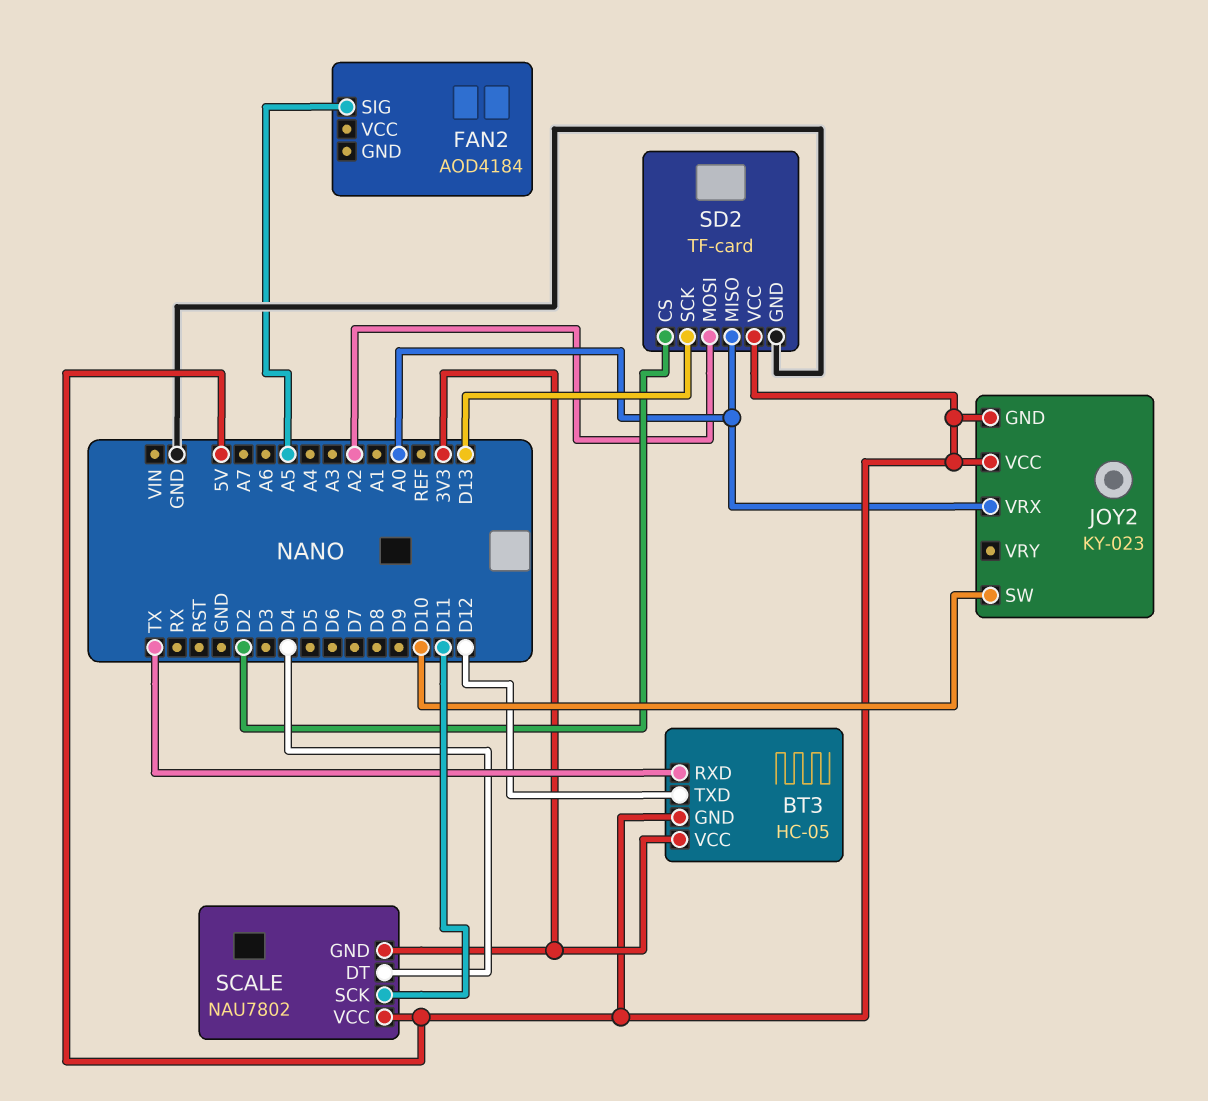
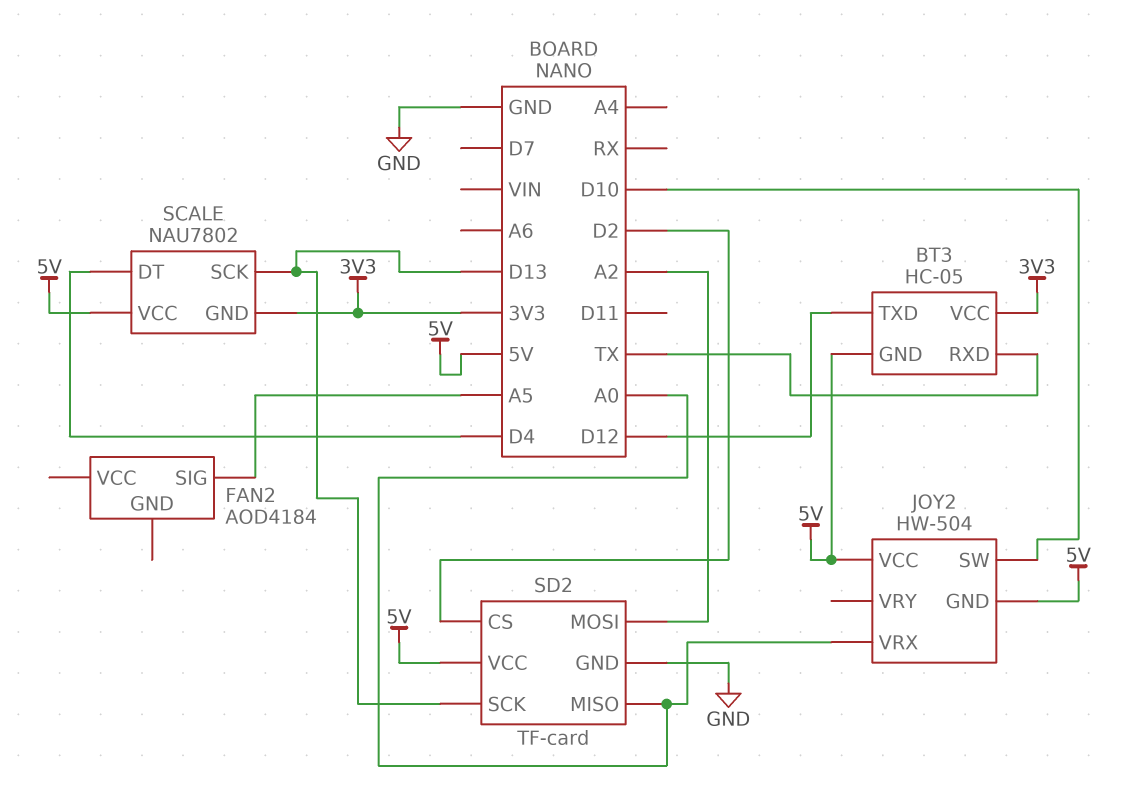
JOY2: KY-023 -> HW-504
SCALE pin SCK: D11 -> D13

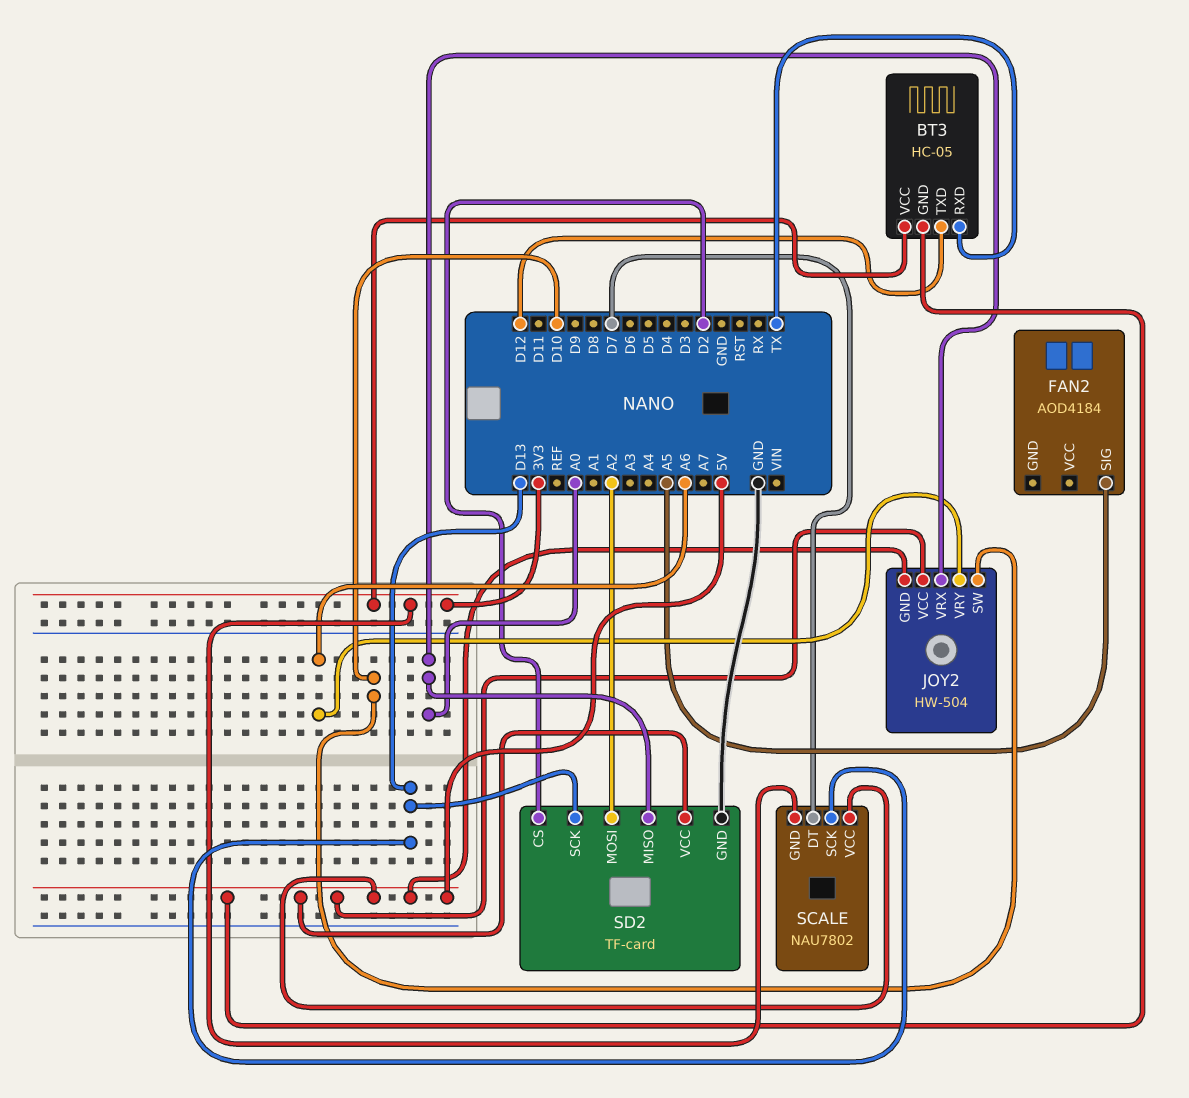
JOY2 pin VRY: none -> A6
SCALE pin DT: D4 -> D7

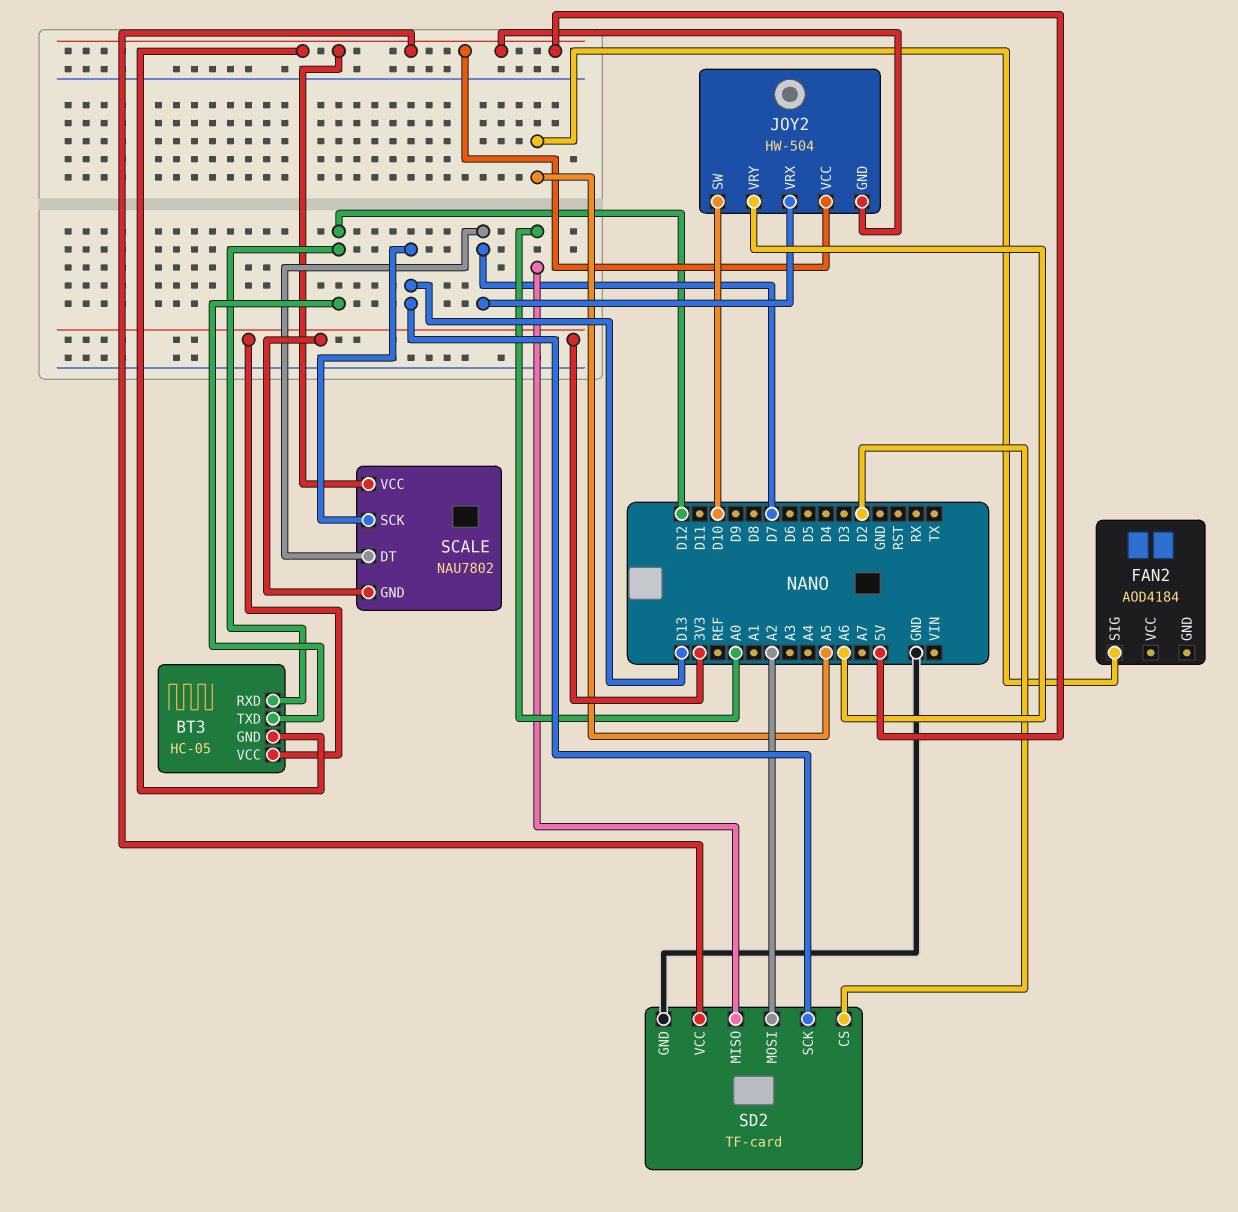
BT3 pin RXD: TX -> D12
JOY2 pin VRX: A0 -> D7

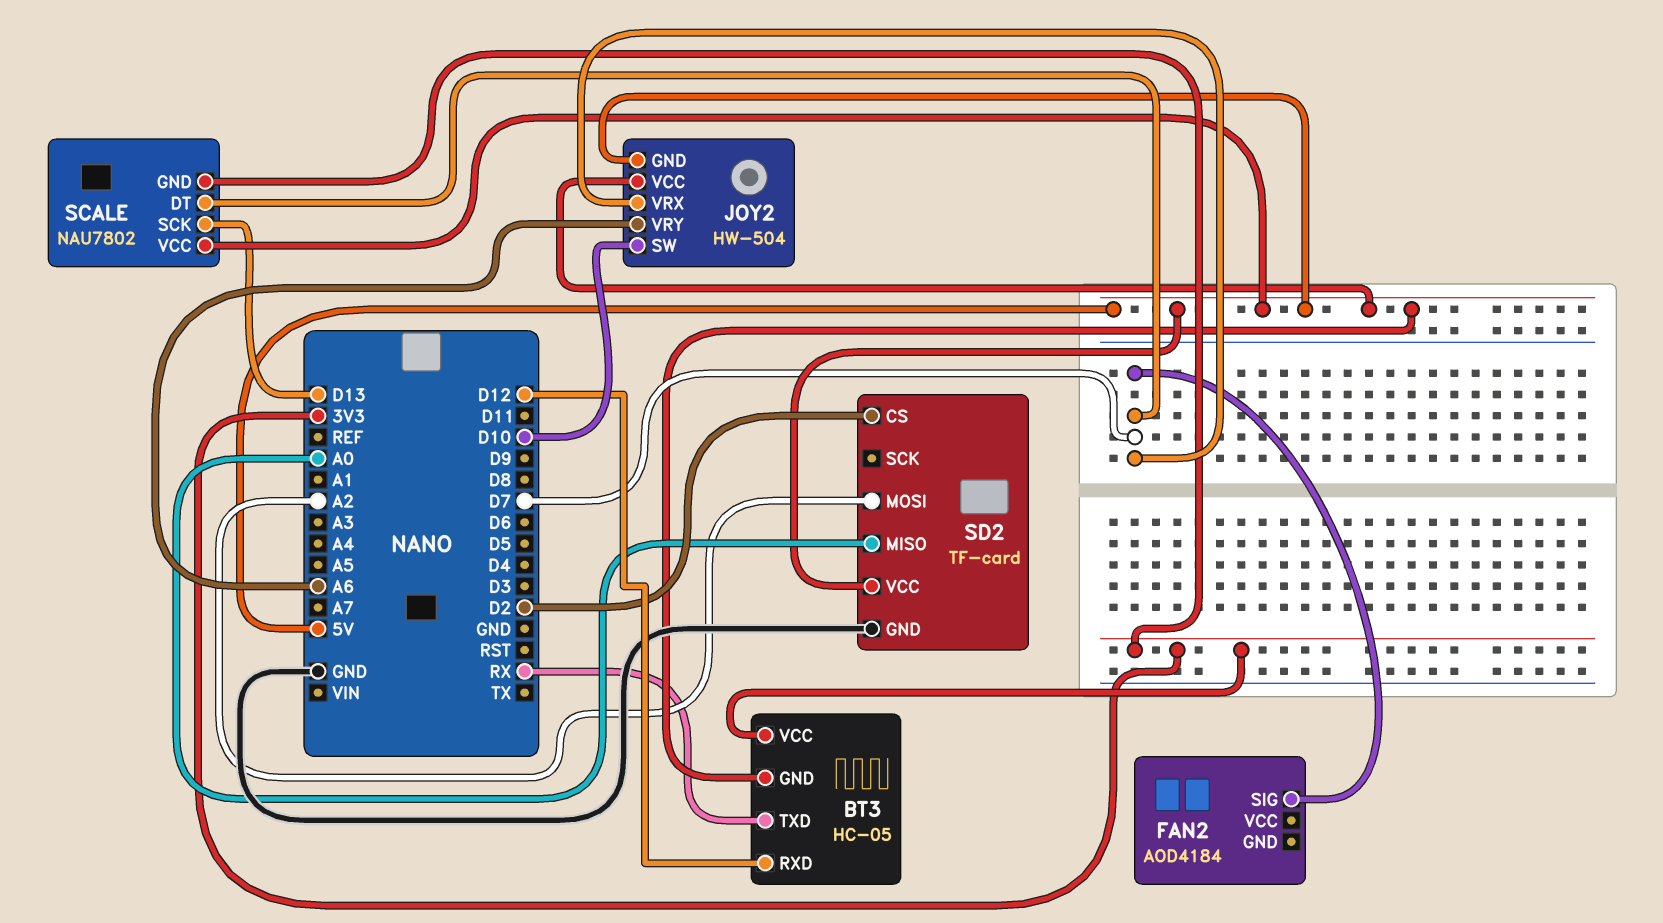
BT3 pin TXD: D12 -> RX
FAN2 pin SIG: A5 -> D7
SD2 pin SCK: D13 -> none

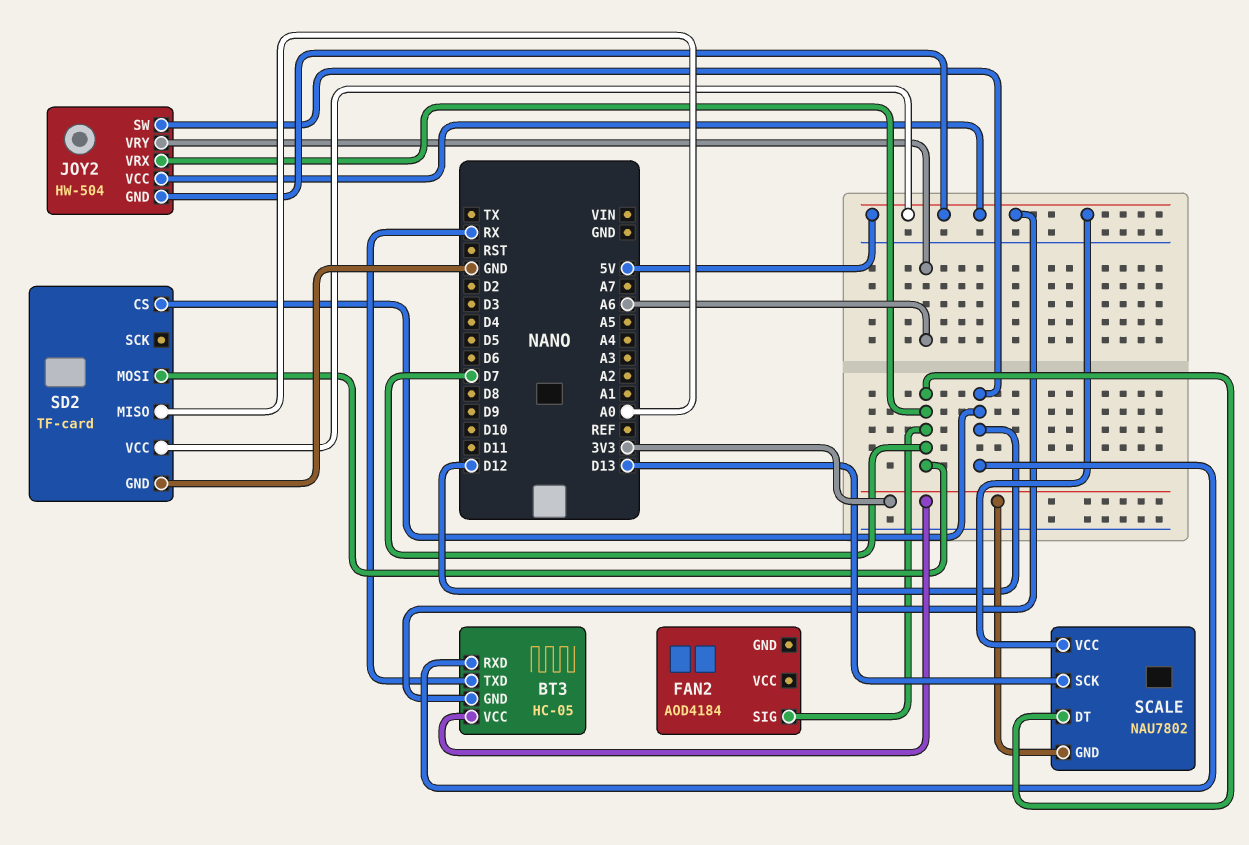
JOY2 pin SW: D10 -> D12
SD2 pin CS: D2 -> D12
SD2 pin MOSI: A2 -> D7

